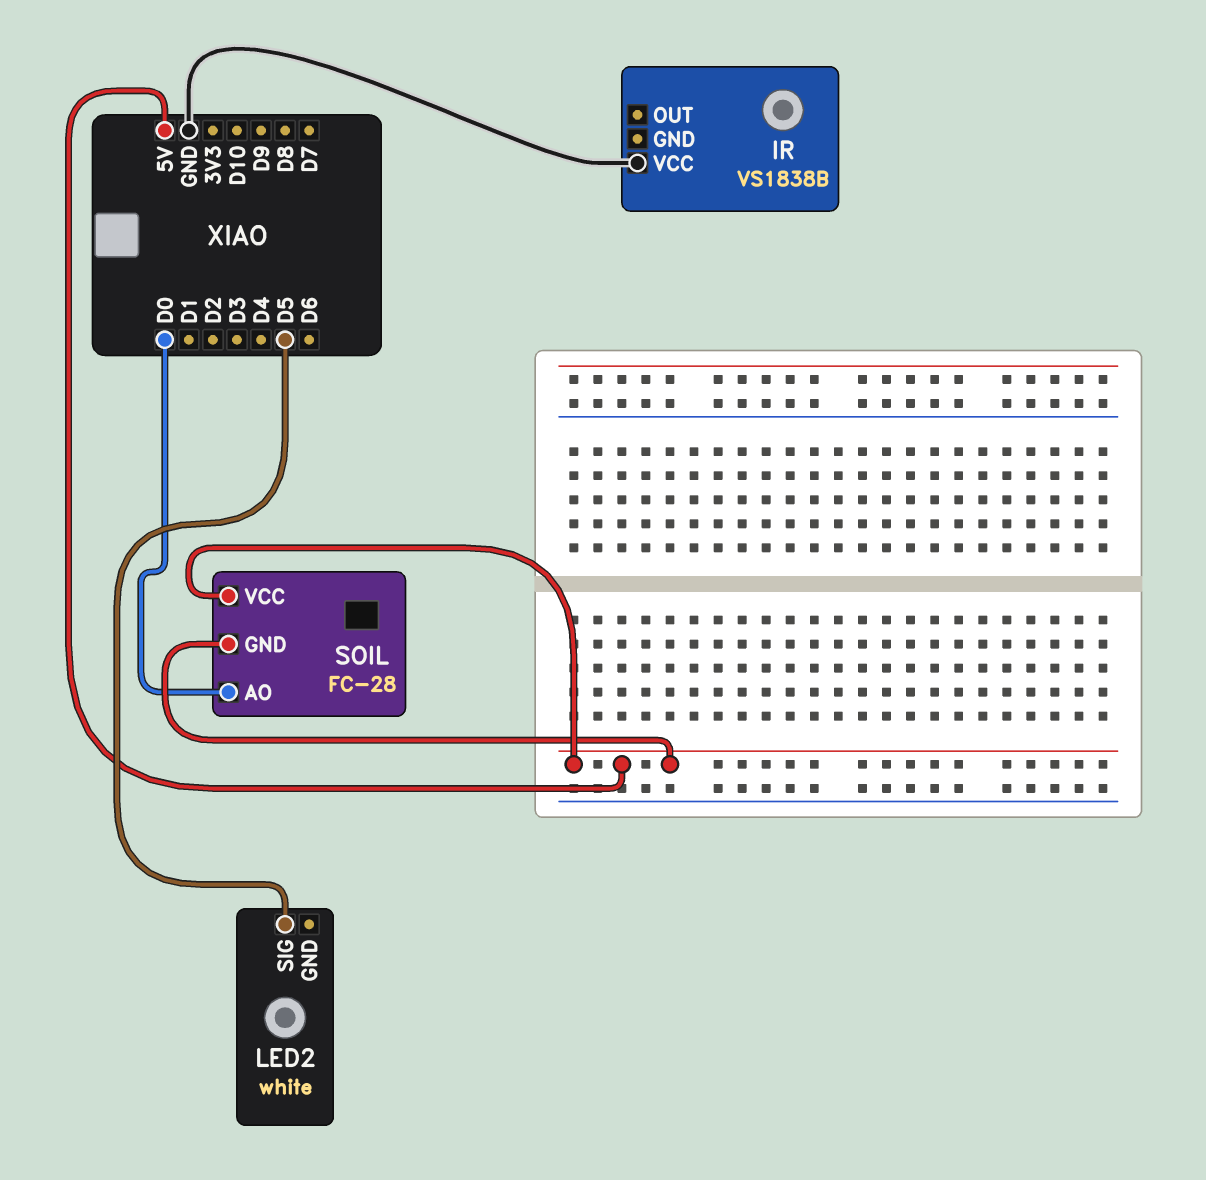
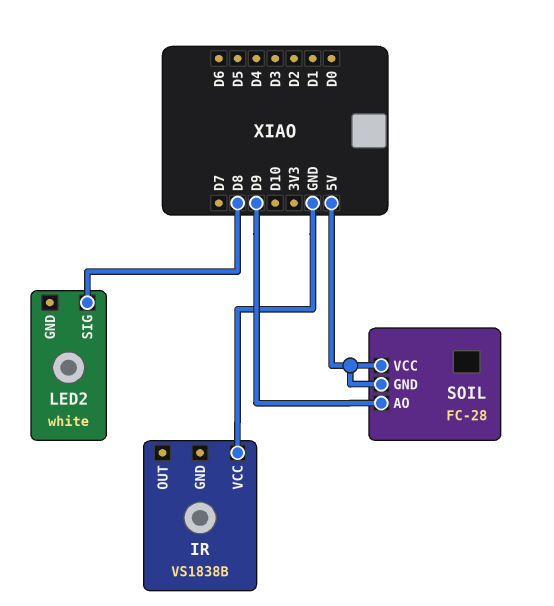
LED2 pin SIG: D5 -> D8
SOIL pin AO: D0 -> D9

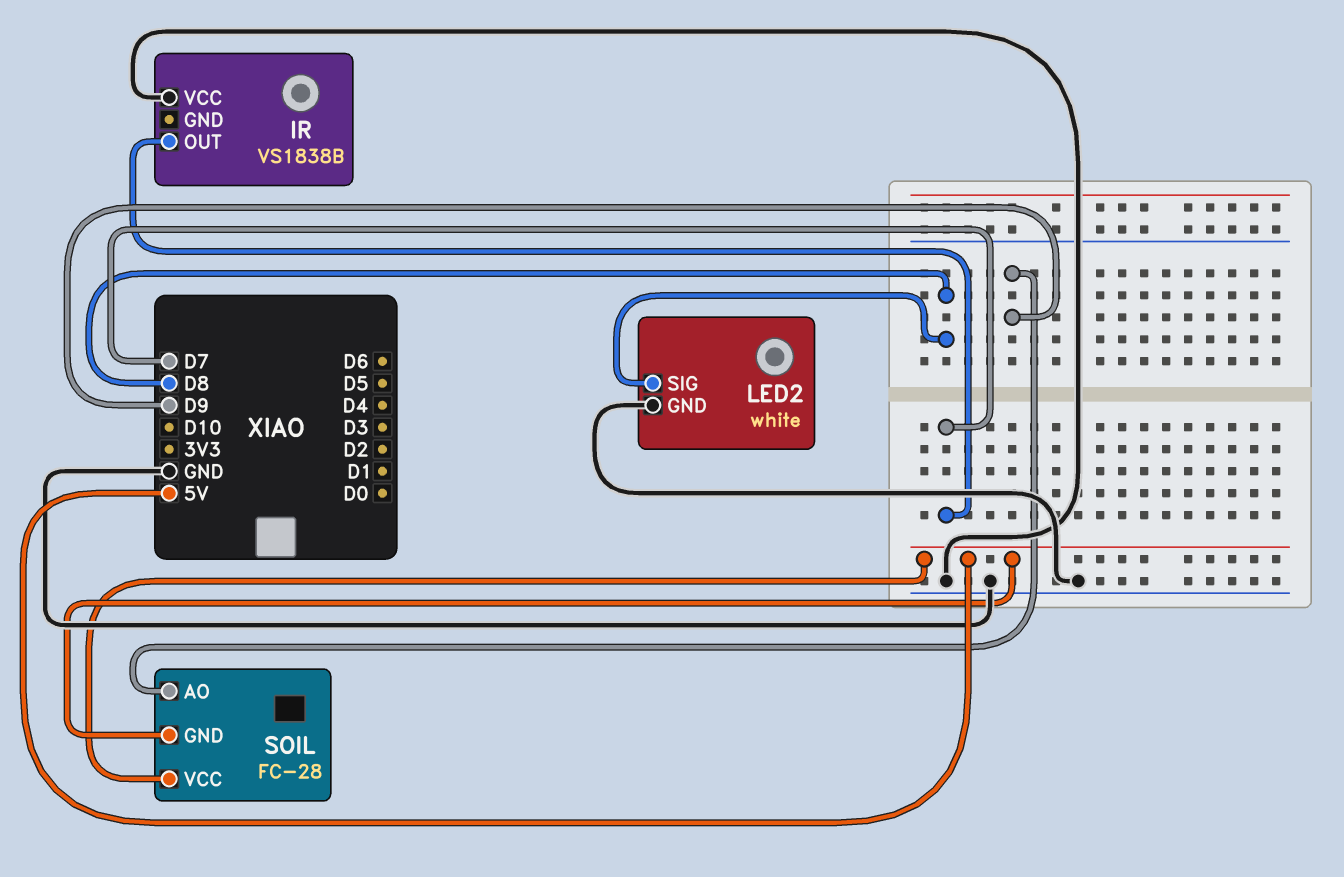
IR pin OUT: none -> D7
LED2 pin GND: none -> GND

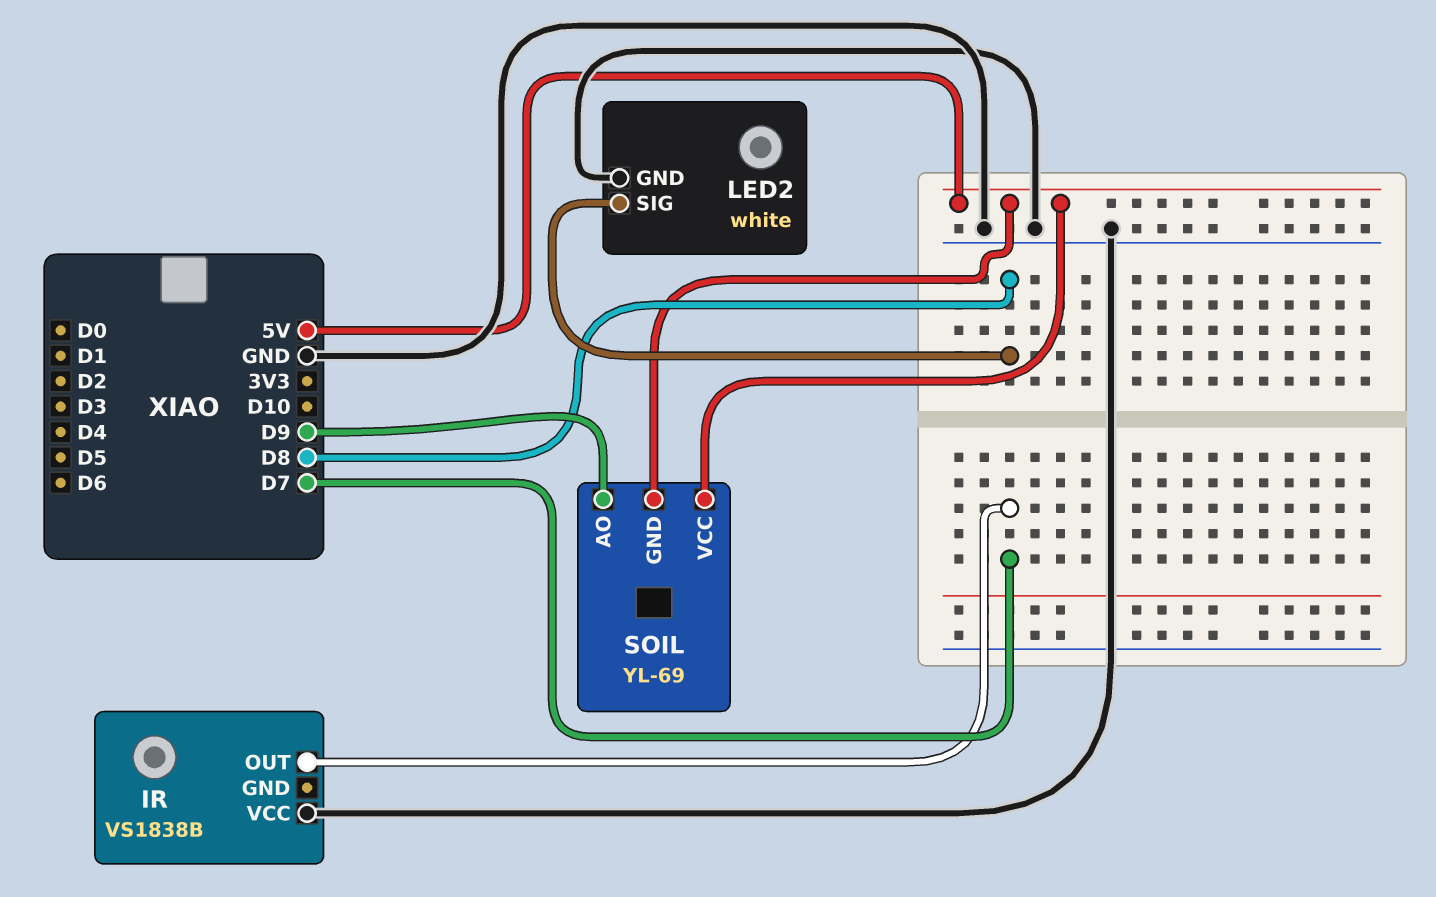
SOIL: FC-28 -> YL-69

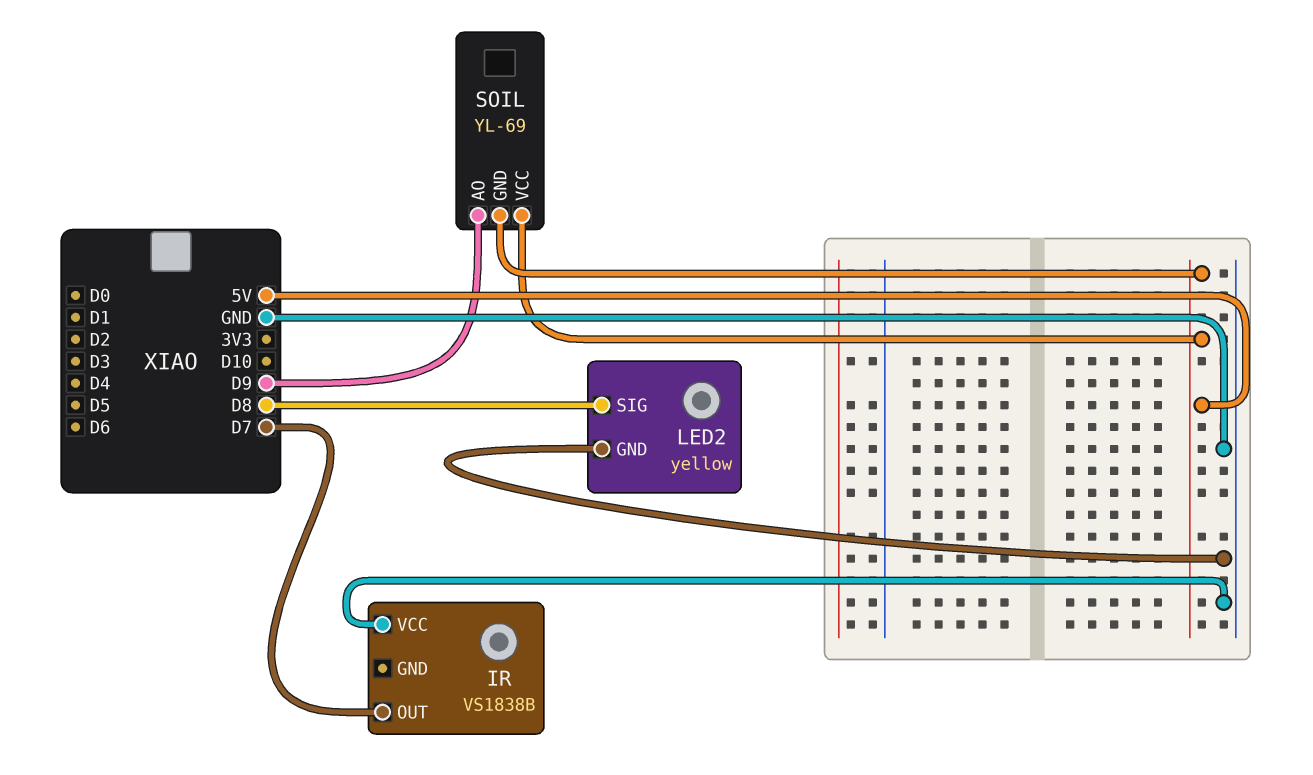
LED2: white -> yellow

